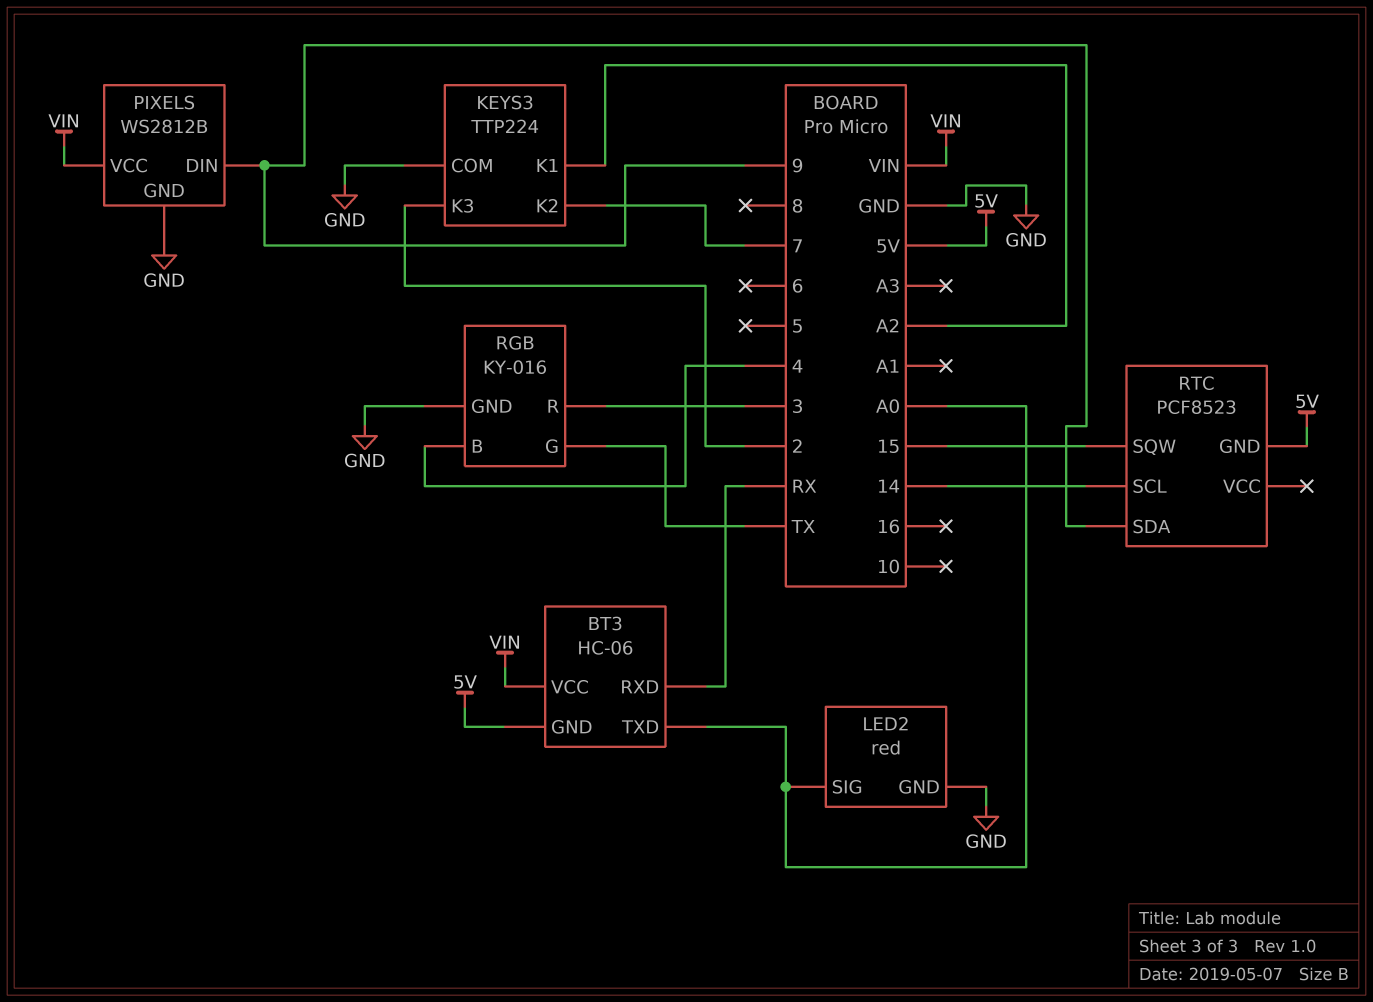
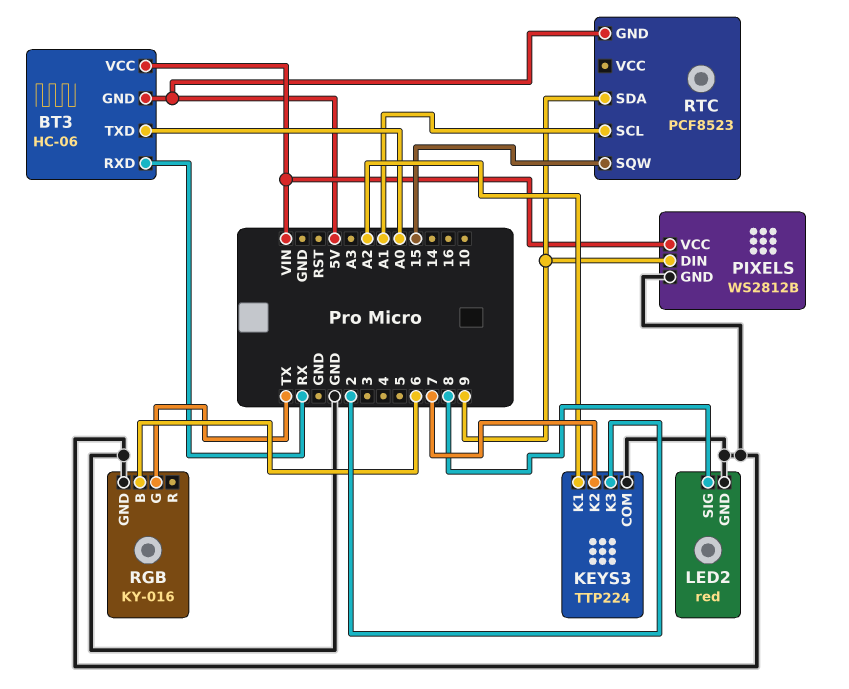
LED2 pin SIG: A0 -> 8
RGB pin B: 4 -> 6
RGB pin R: 3 -> none
RTC pin SCL: 14 -> A1

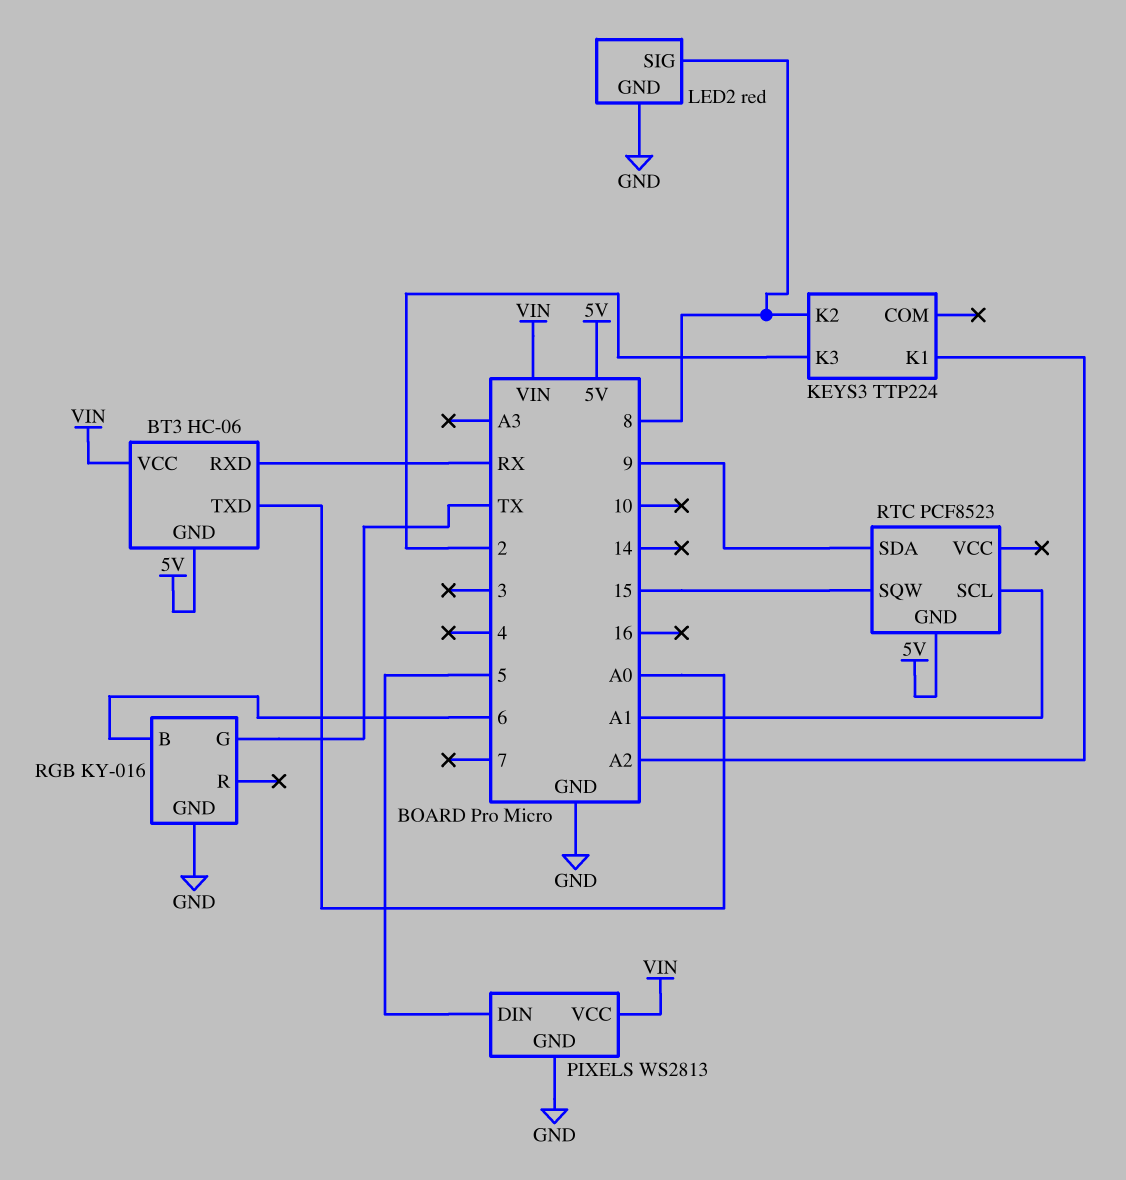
KEYS3 pin COM: GND -> none
KEYS3 pin K2: 7 -> 8
PIXELS: WS2812B -> WS2813
PIXELS pin DIN: 9 -> 5

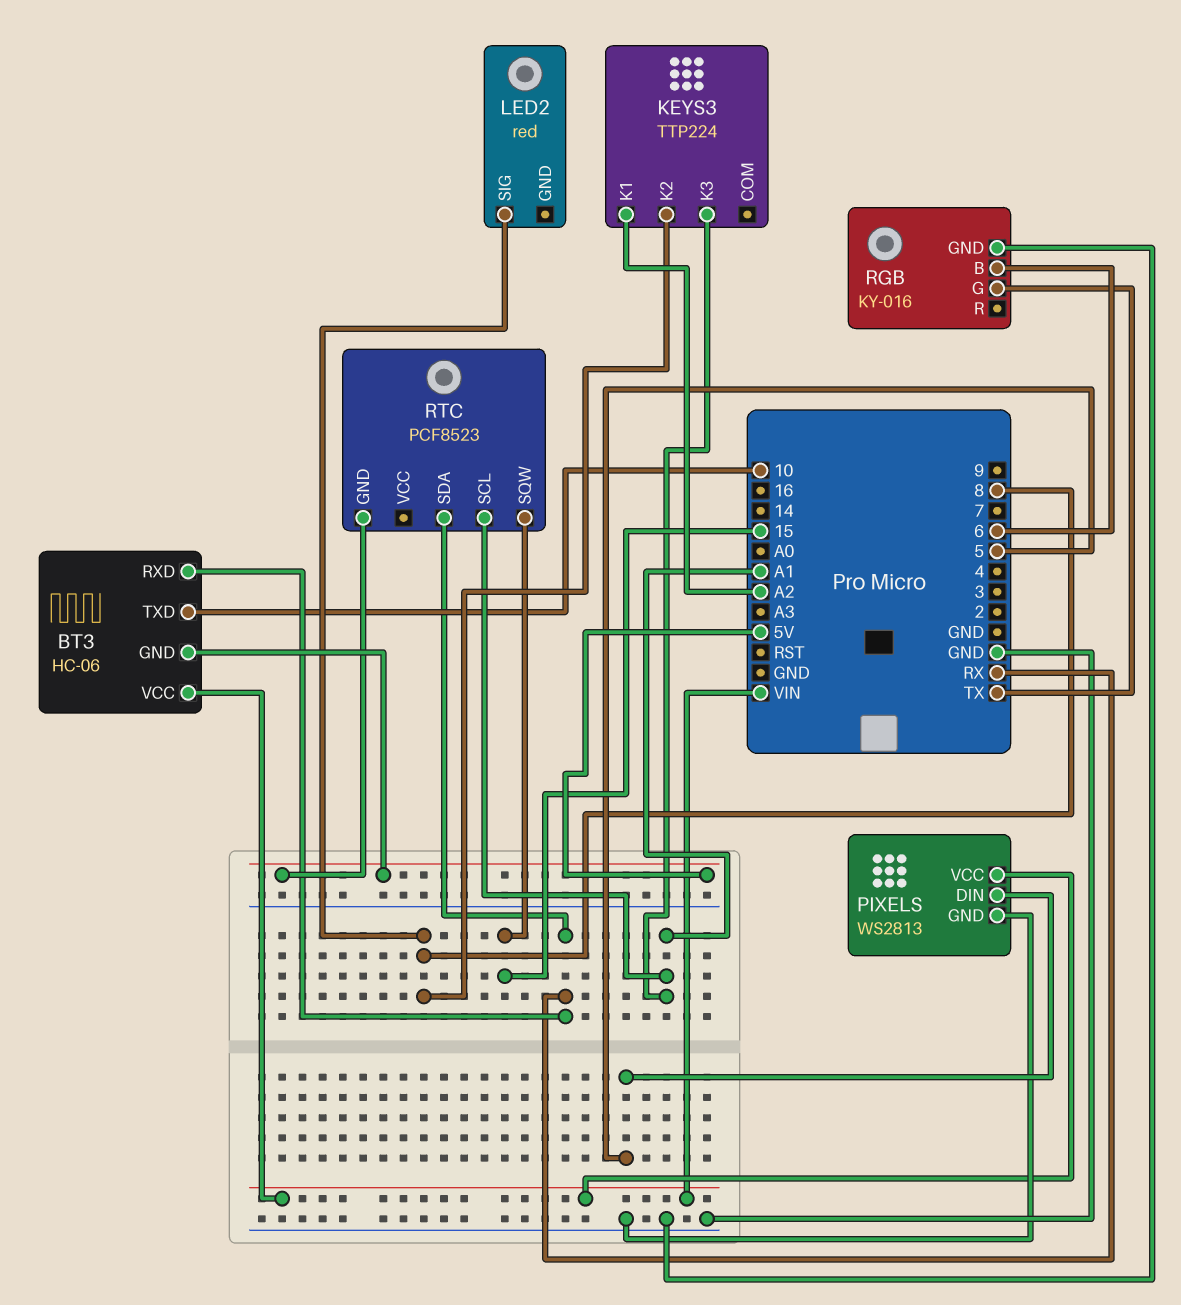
BT3 pin TXD: A0 -> 10
KEYS3 pin K3: 2 -> A1
LED2 pin GND: GND -> none
RTC pin SDA: 9 -> RX

